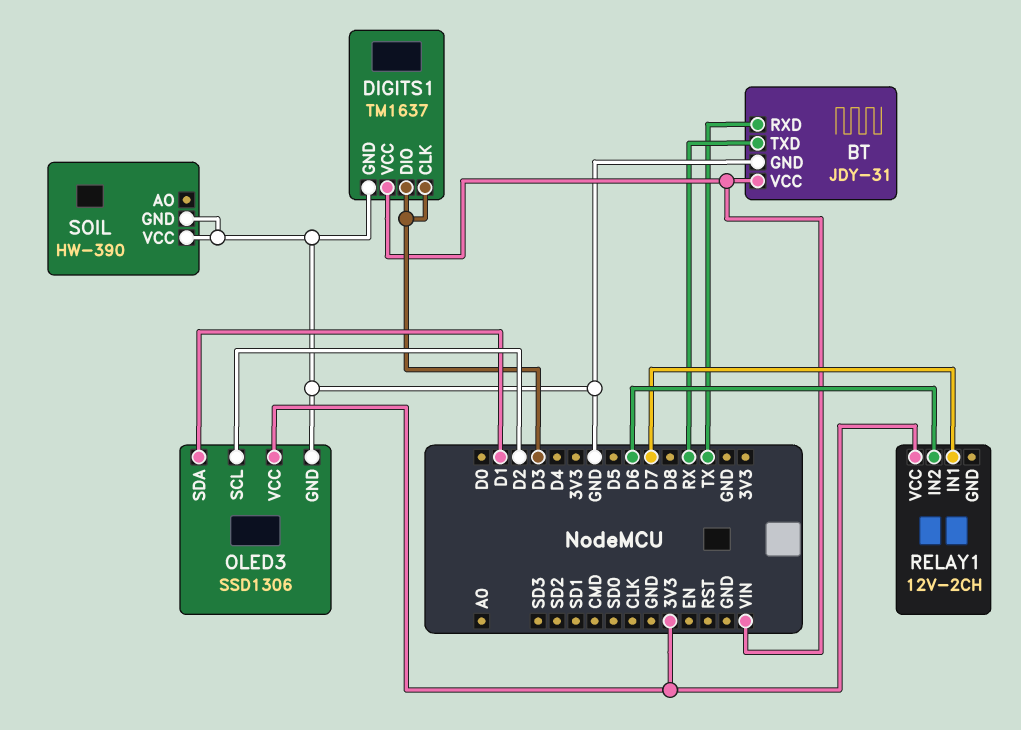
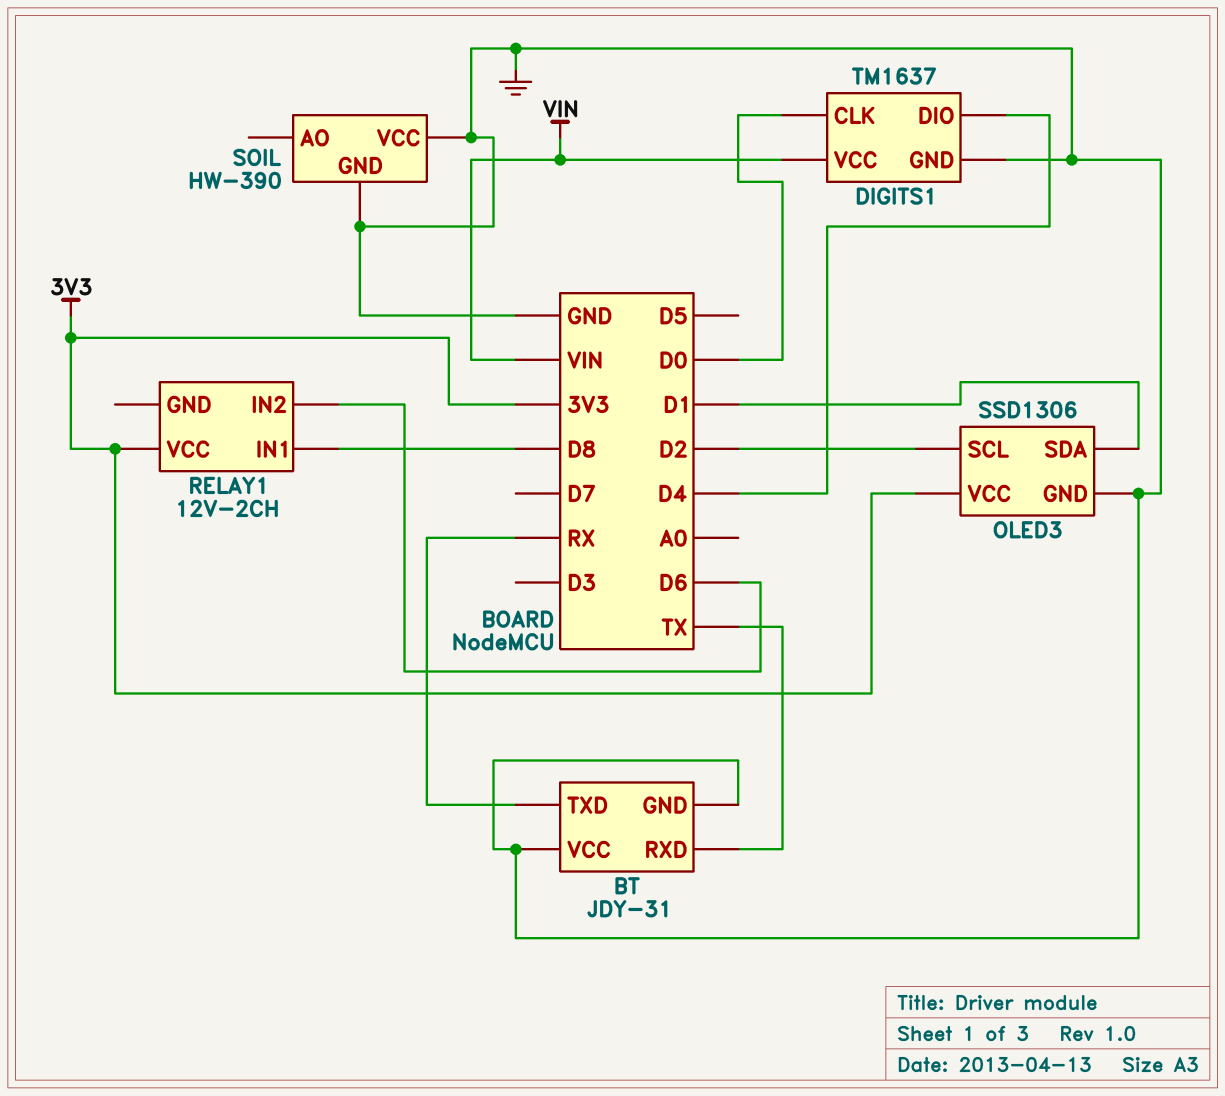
BT pin VCC: VIN -> GND
DIGITS1 pin CLK: D3 -> D0
DIGITS1 pin DIO: D3 -> D4
RELAY1 pin IN1: D7 -> D8

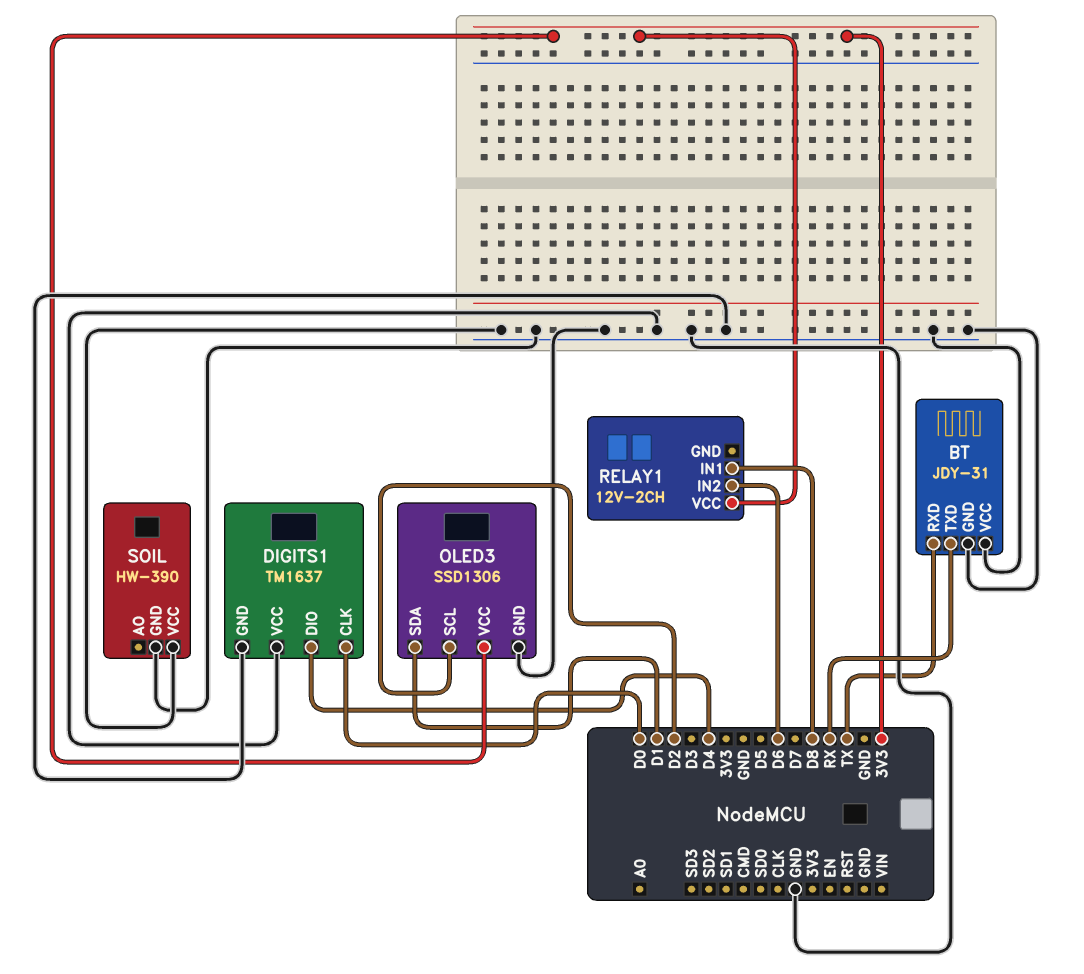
DIGITS1 pin VCC: VIN -> GND

